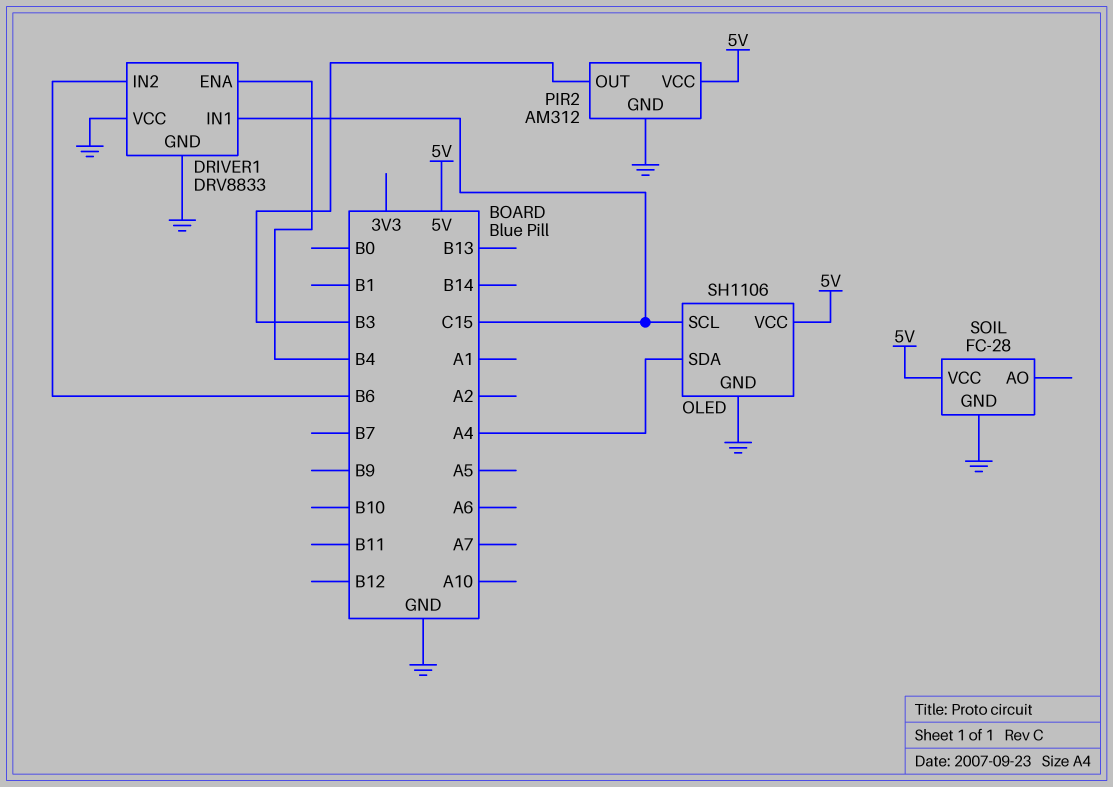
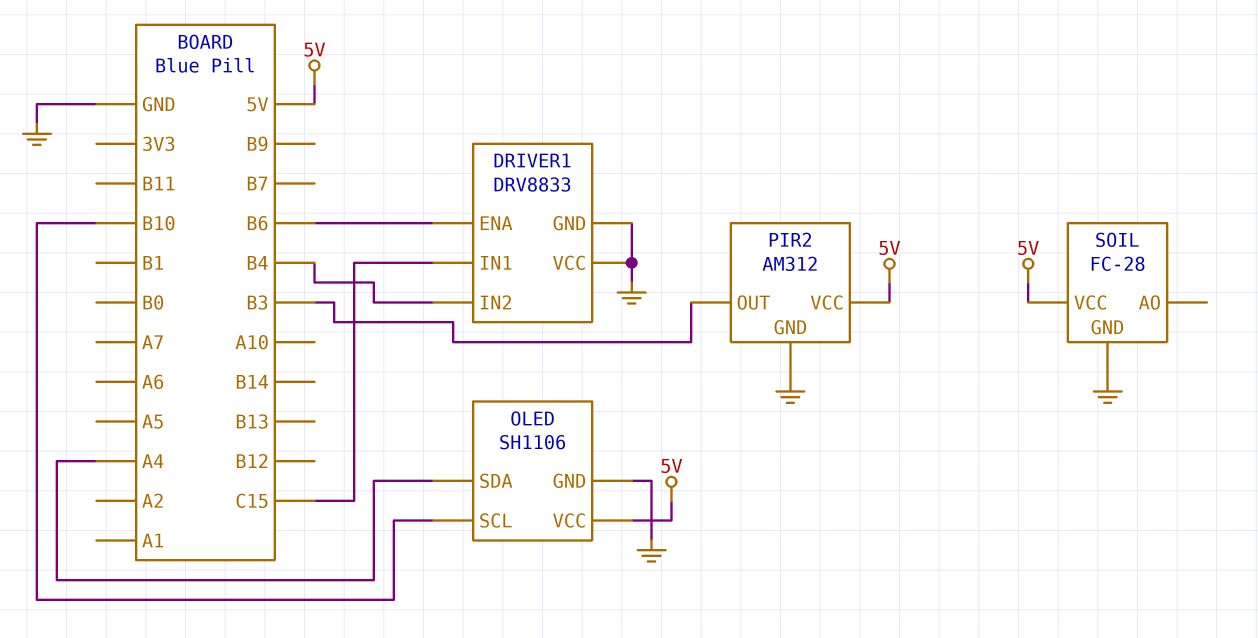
DRIVER1 pin ENA: B4 -> B6
DRIVER1 pin IN2: B6 -> B4
OLED pin SCL: C15 -> B10

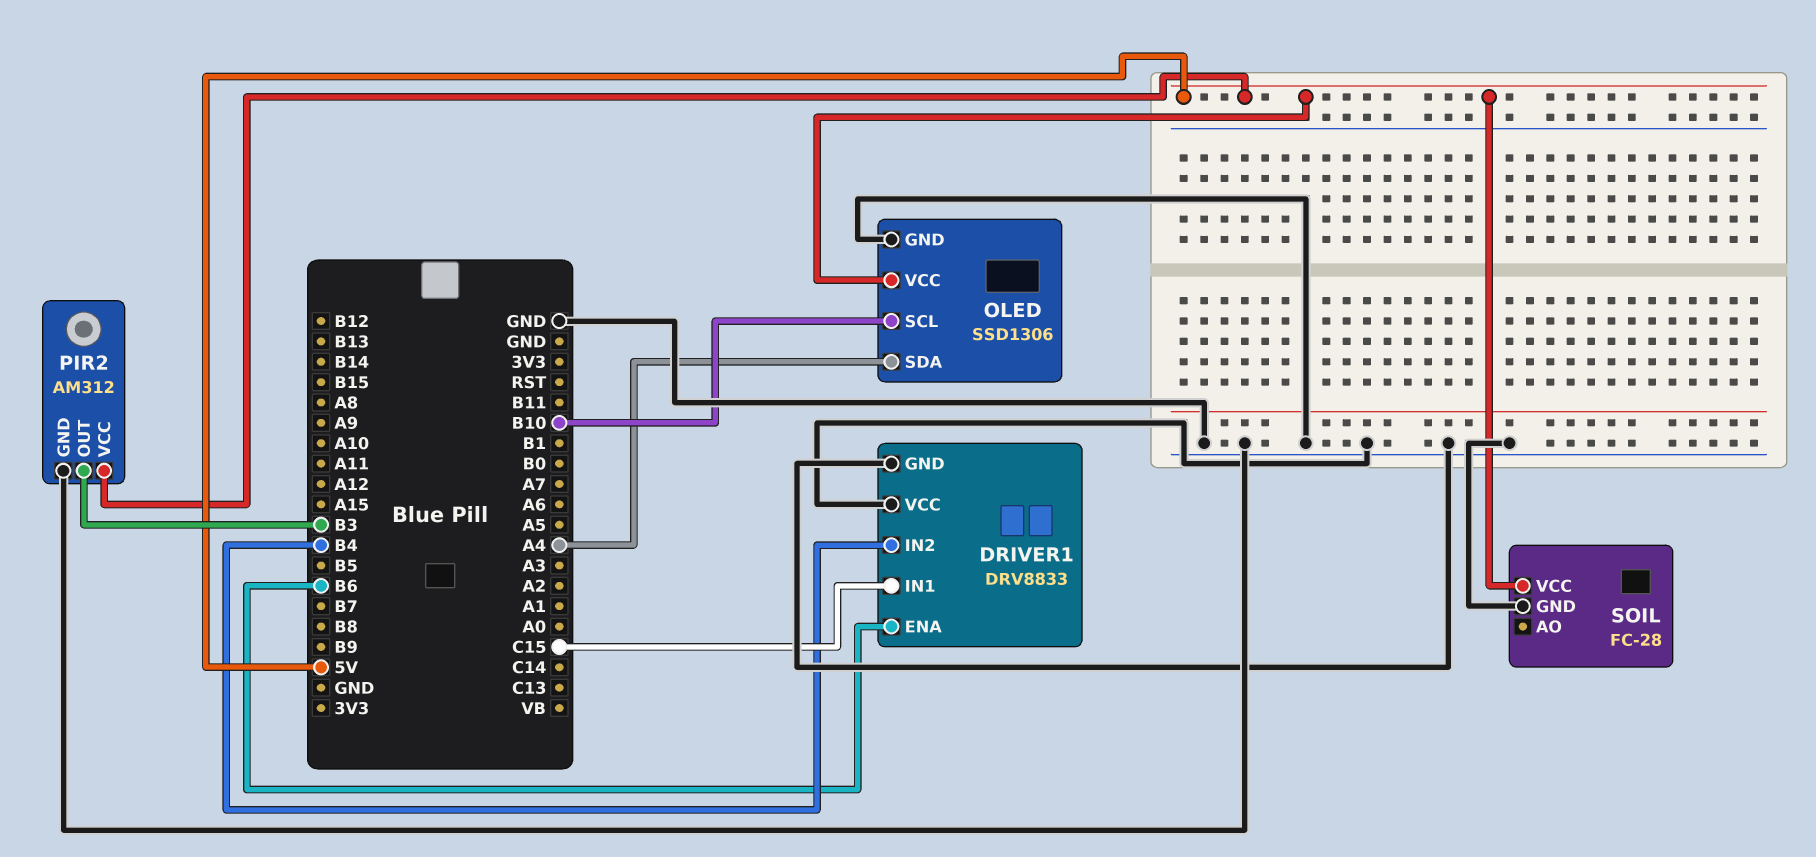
OLED: SH1106 -> SSD1306

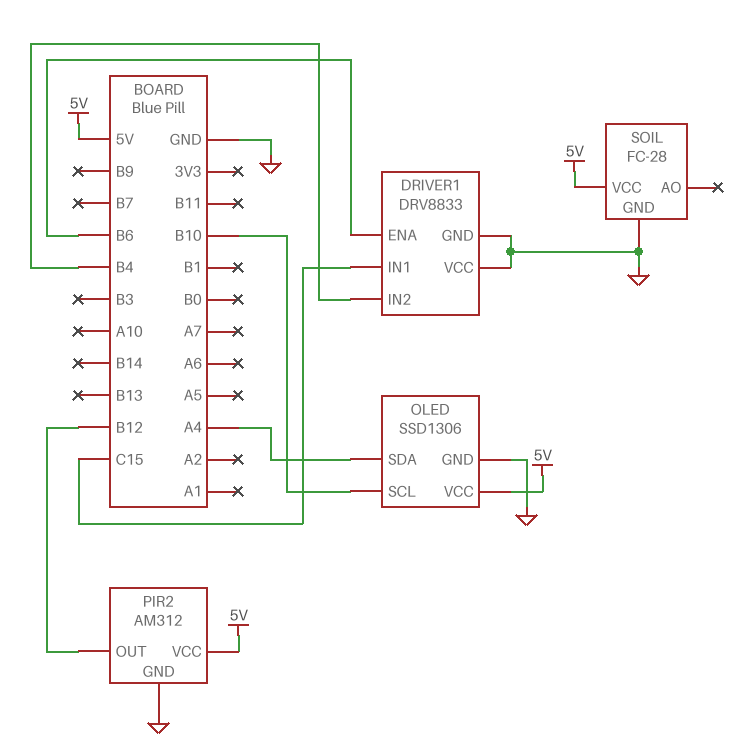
PIR2 pin OUT: B3 -> B12

